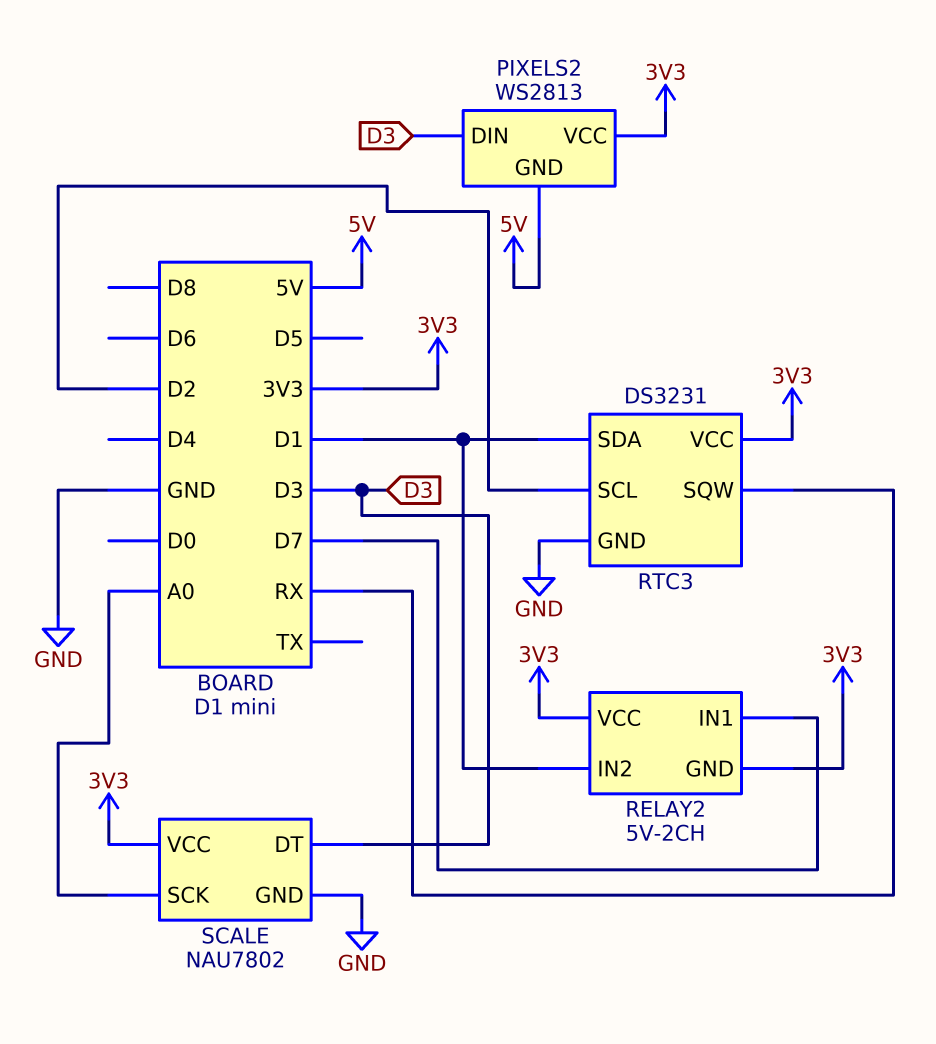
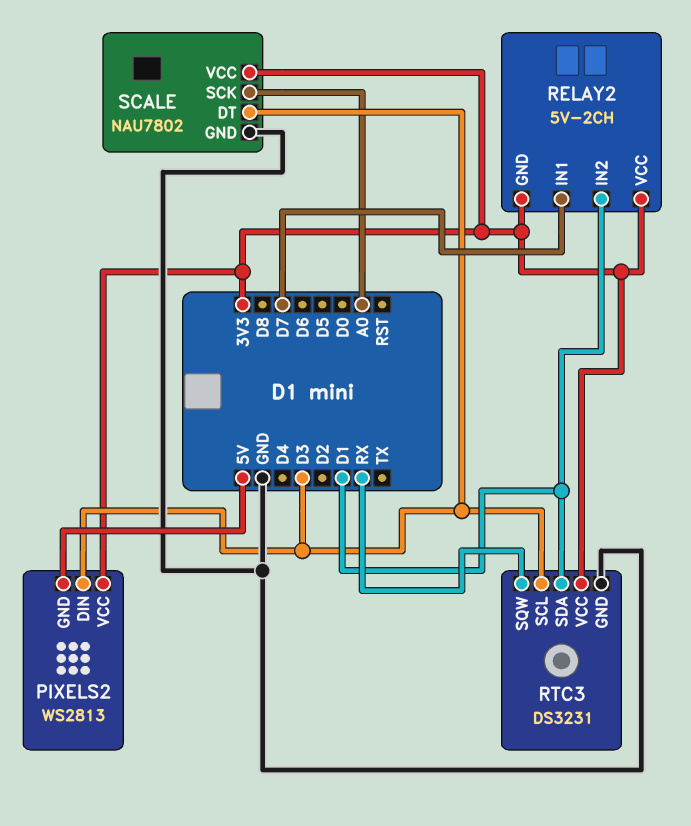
RTC3 pin SCL: D2 -> D3

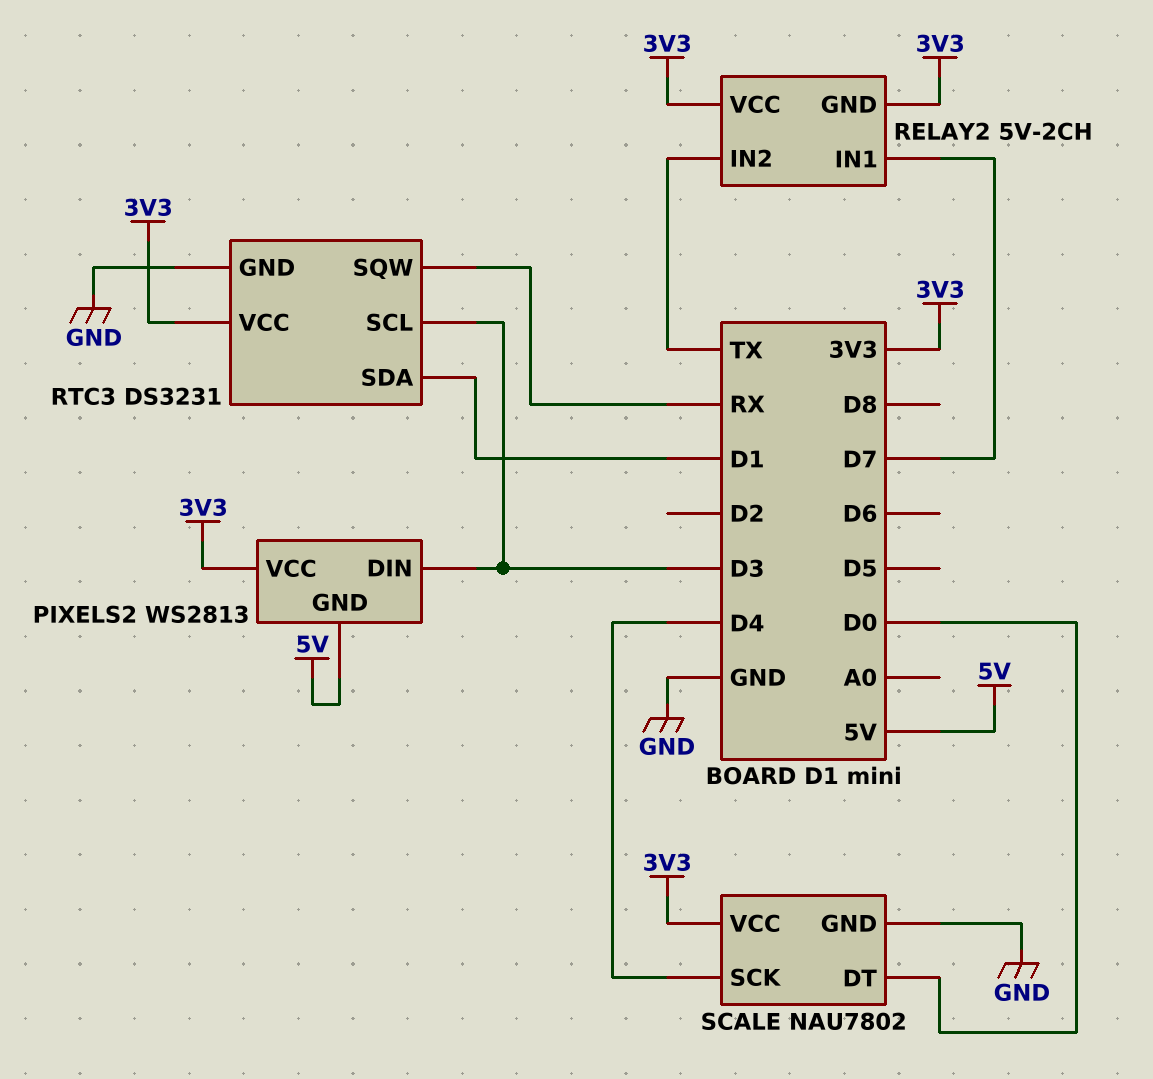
RELAY2 pin IN2: D1 -> TX
SCALE pin DT: D3 -> D0
SCALE pin SCK: A0 -> D4

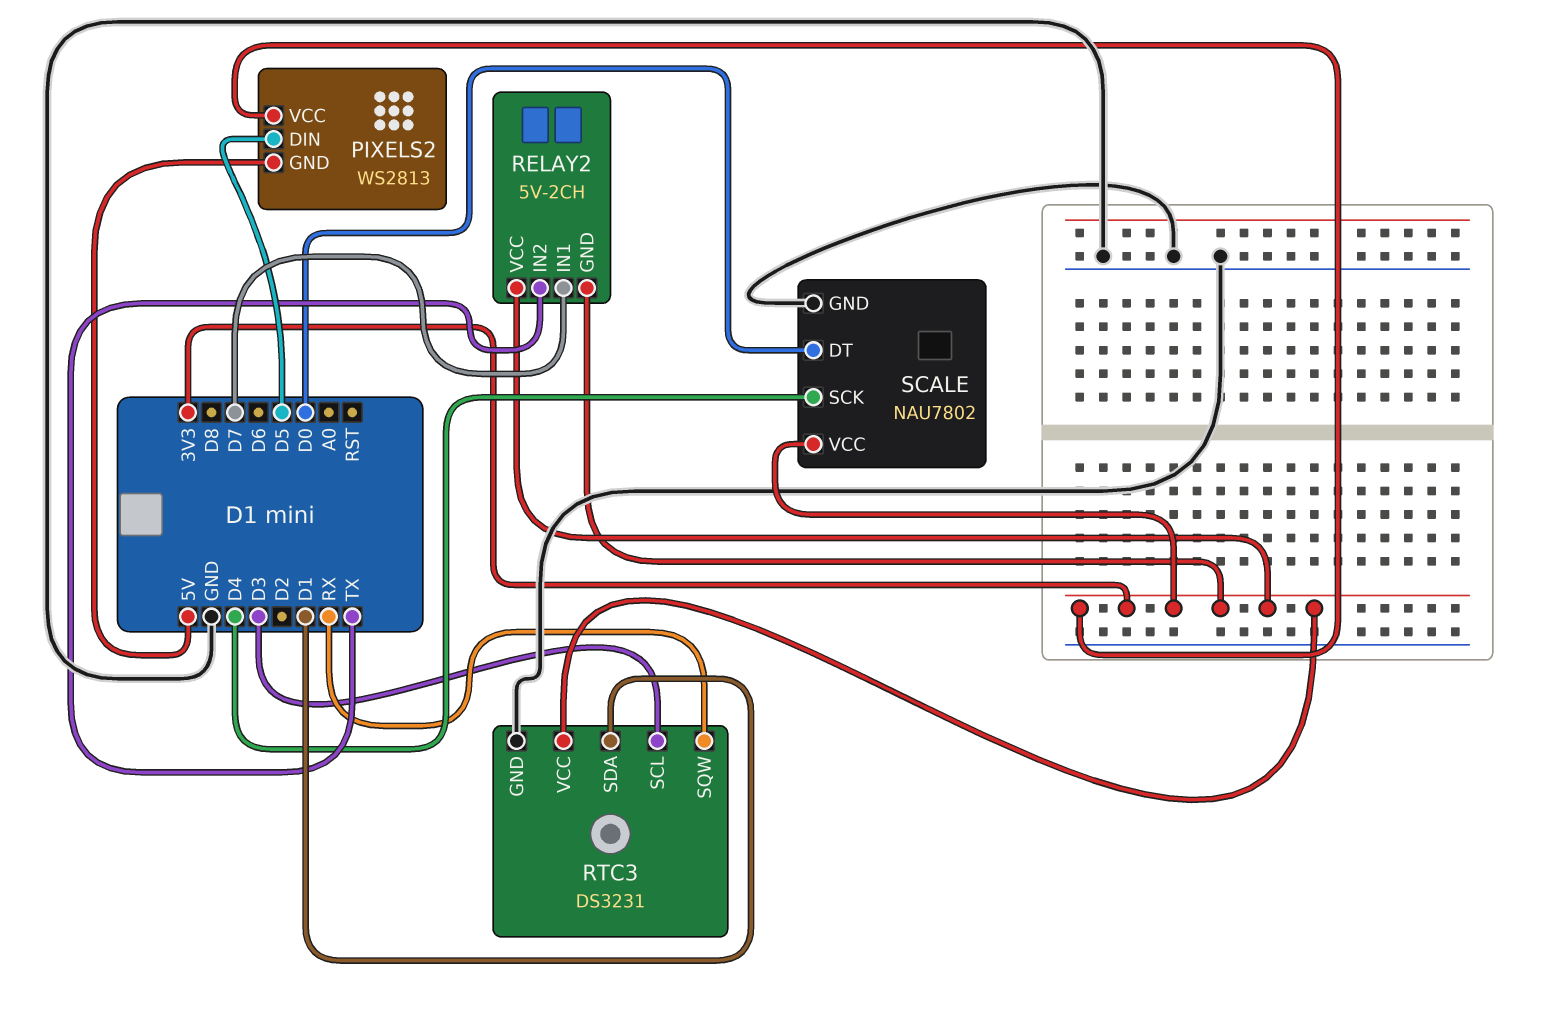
PIXELS2 pin DIN: D3 -> D5

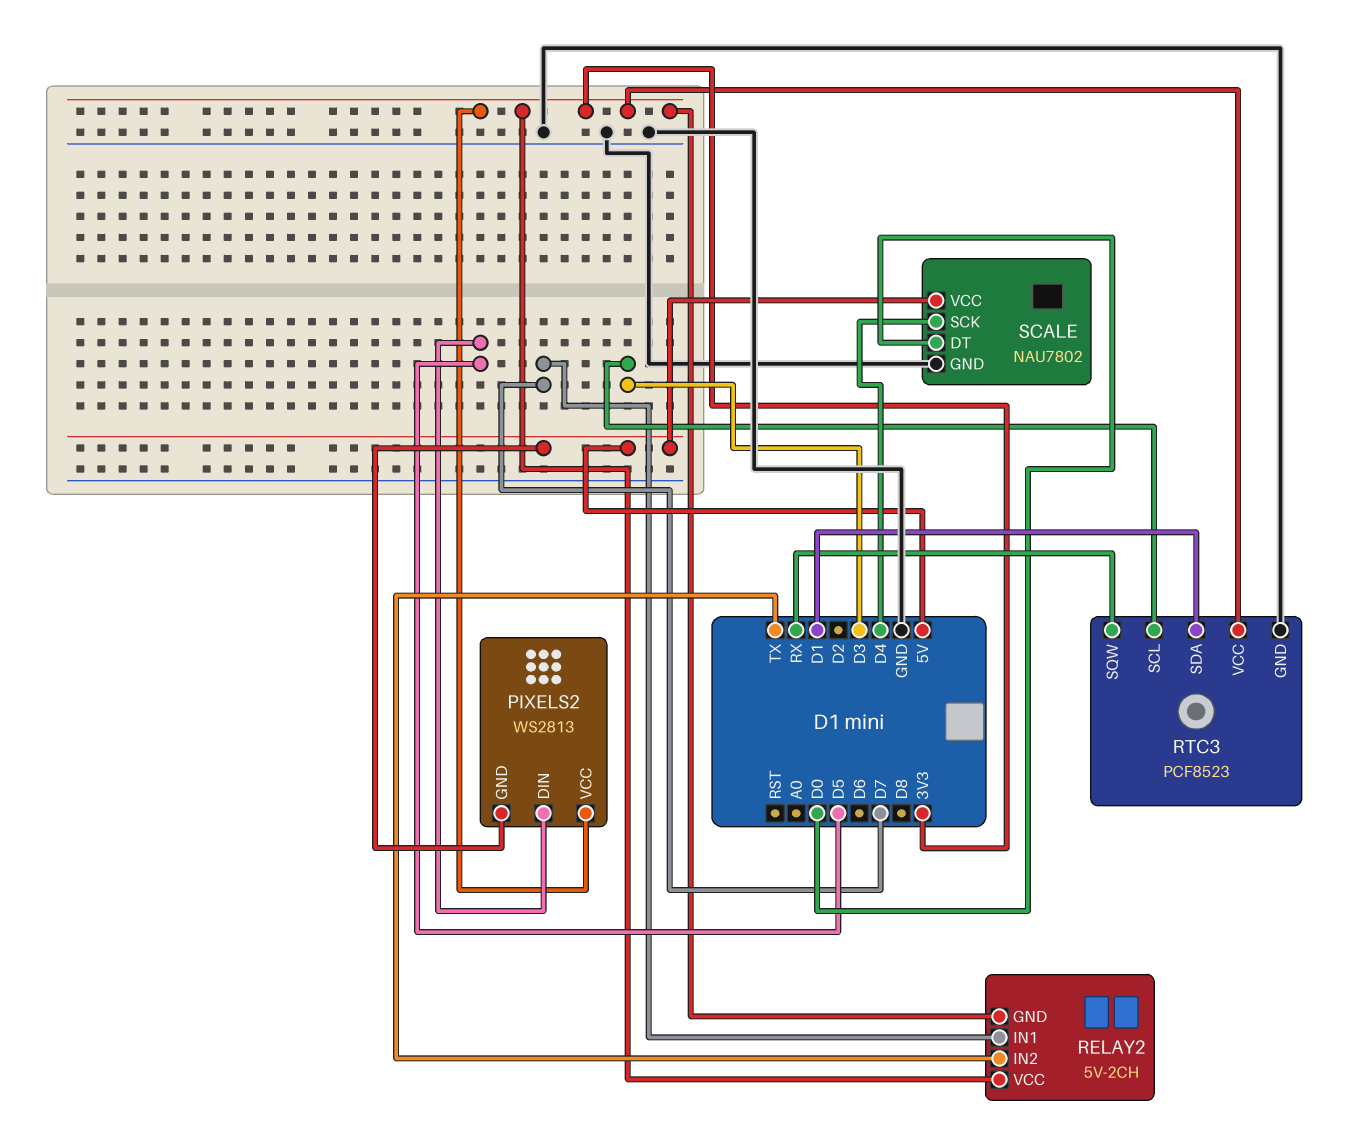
RTC3: DS3231 -> PCF8523
SCALE pin VCC: 3V3 -> 5V

